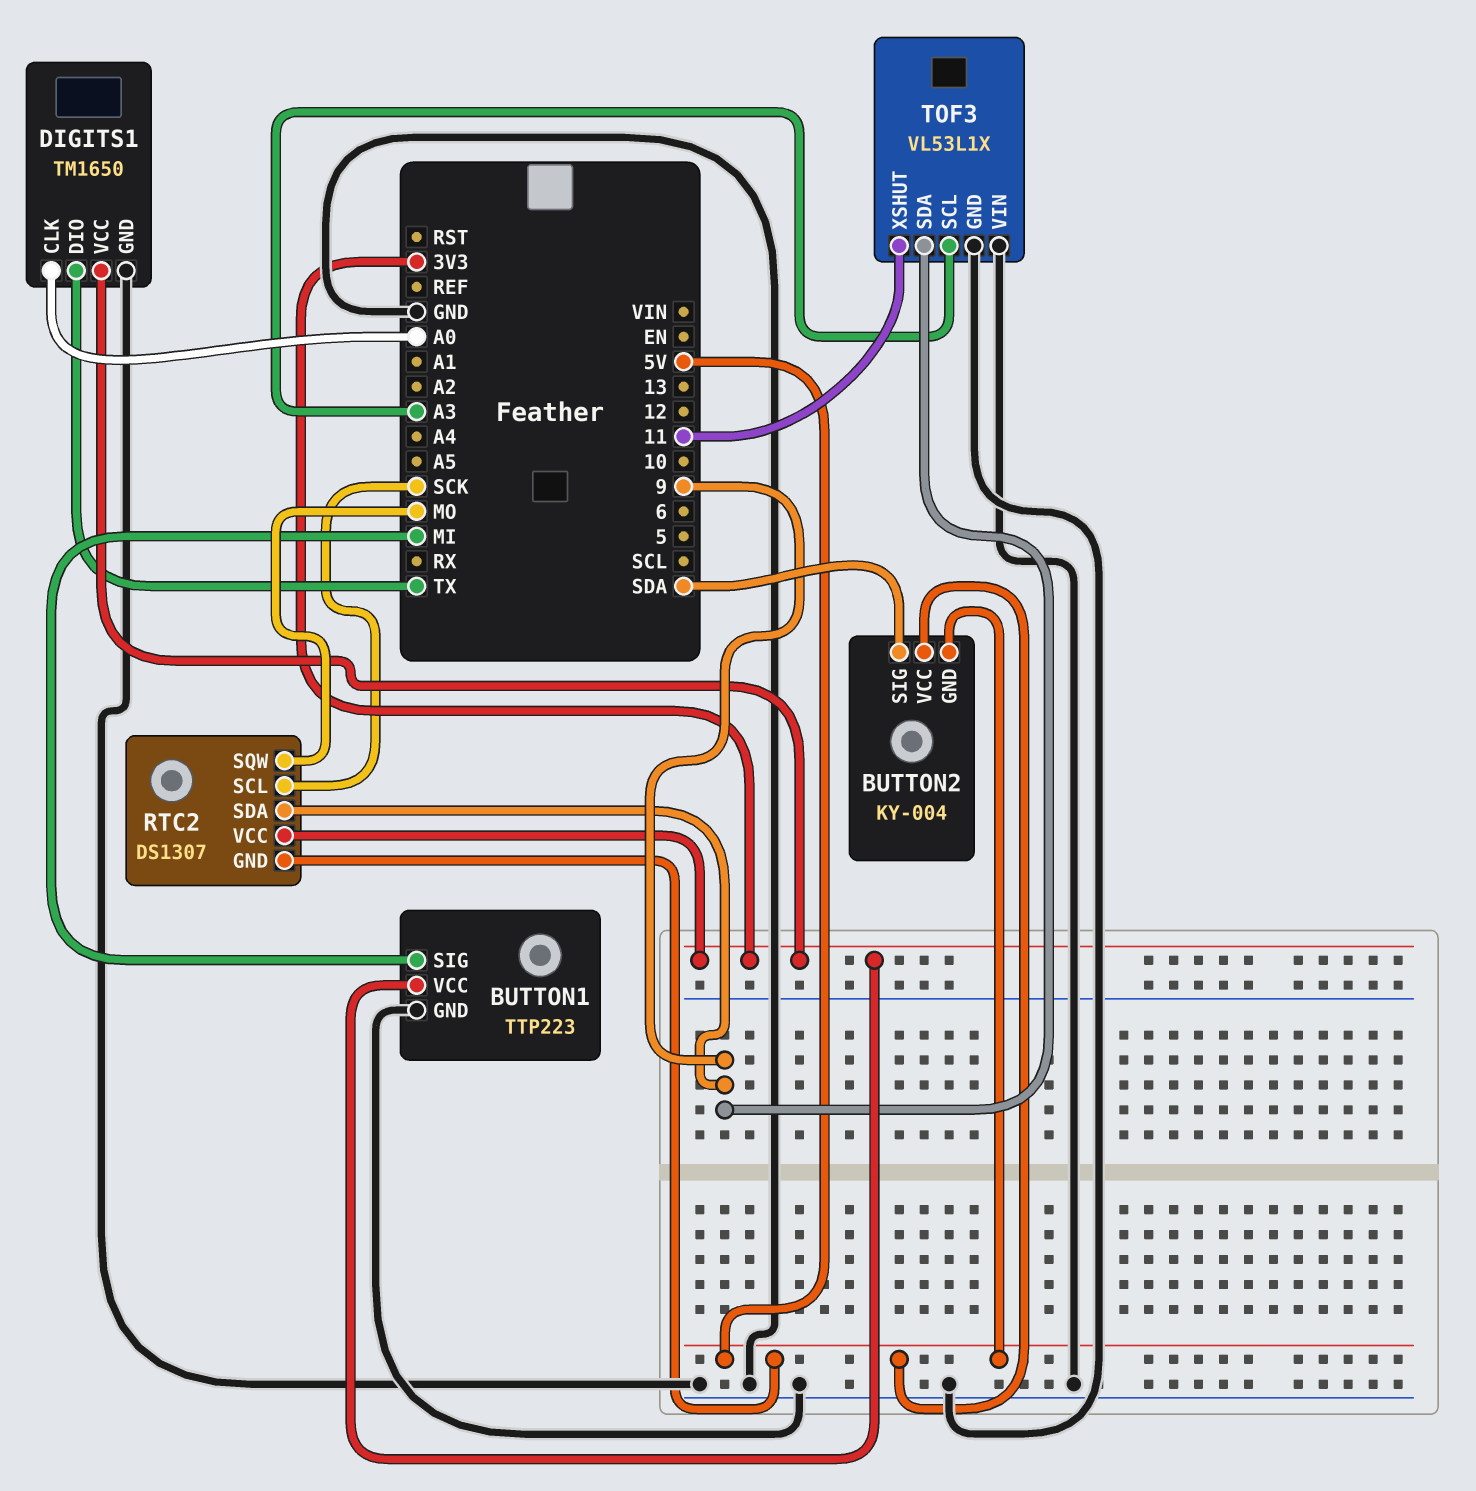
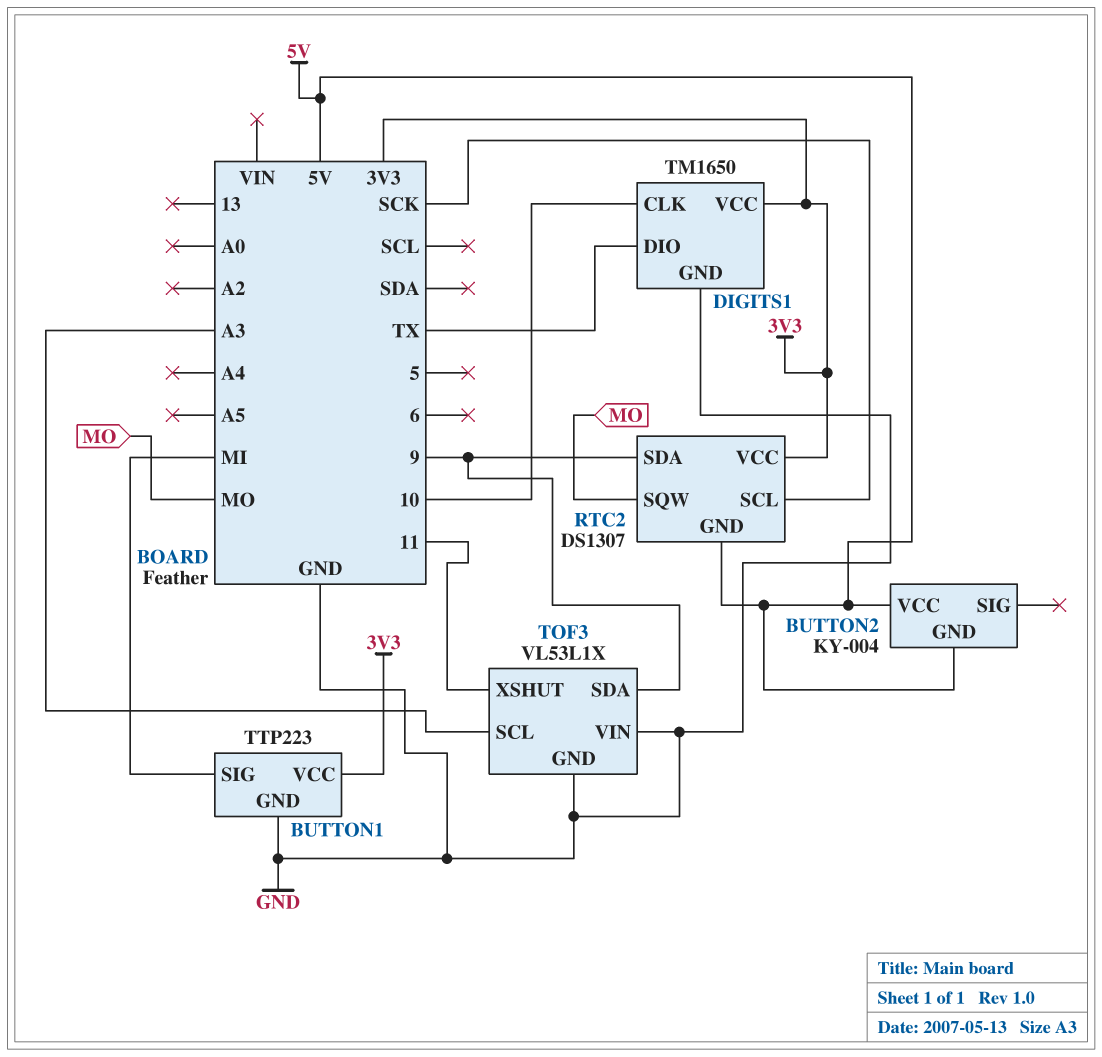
BUTTON2 pin SIG: SDA -> none
DIGITS1 pin CLK: A0 -> 10

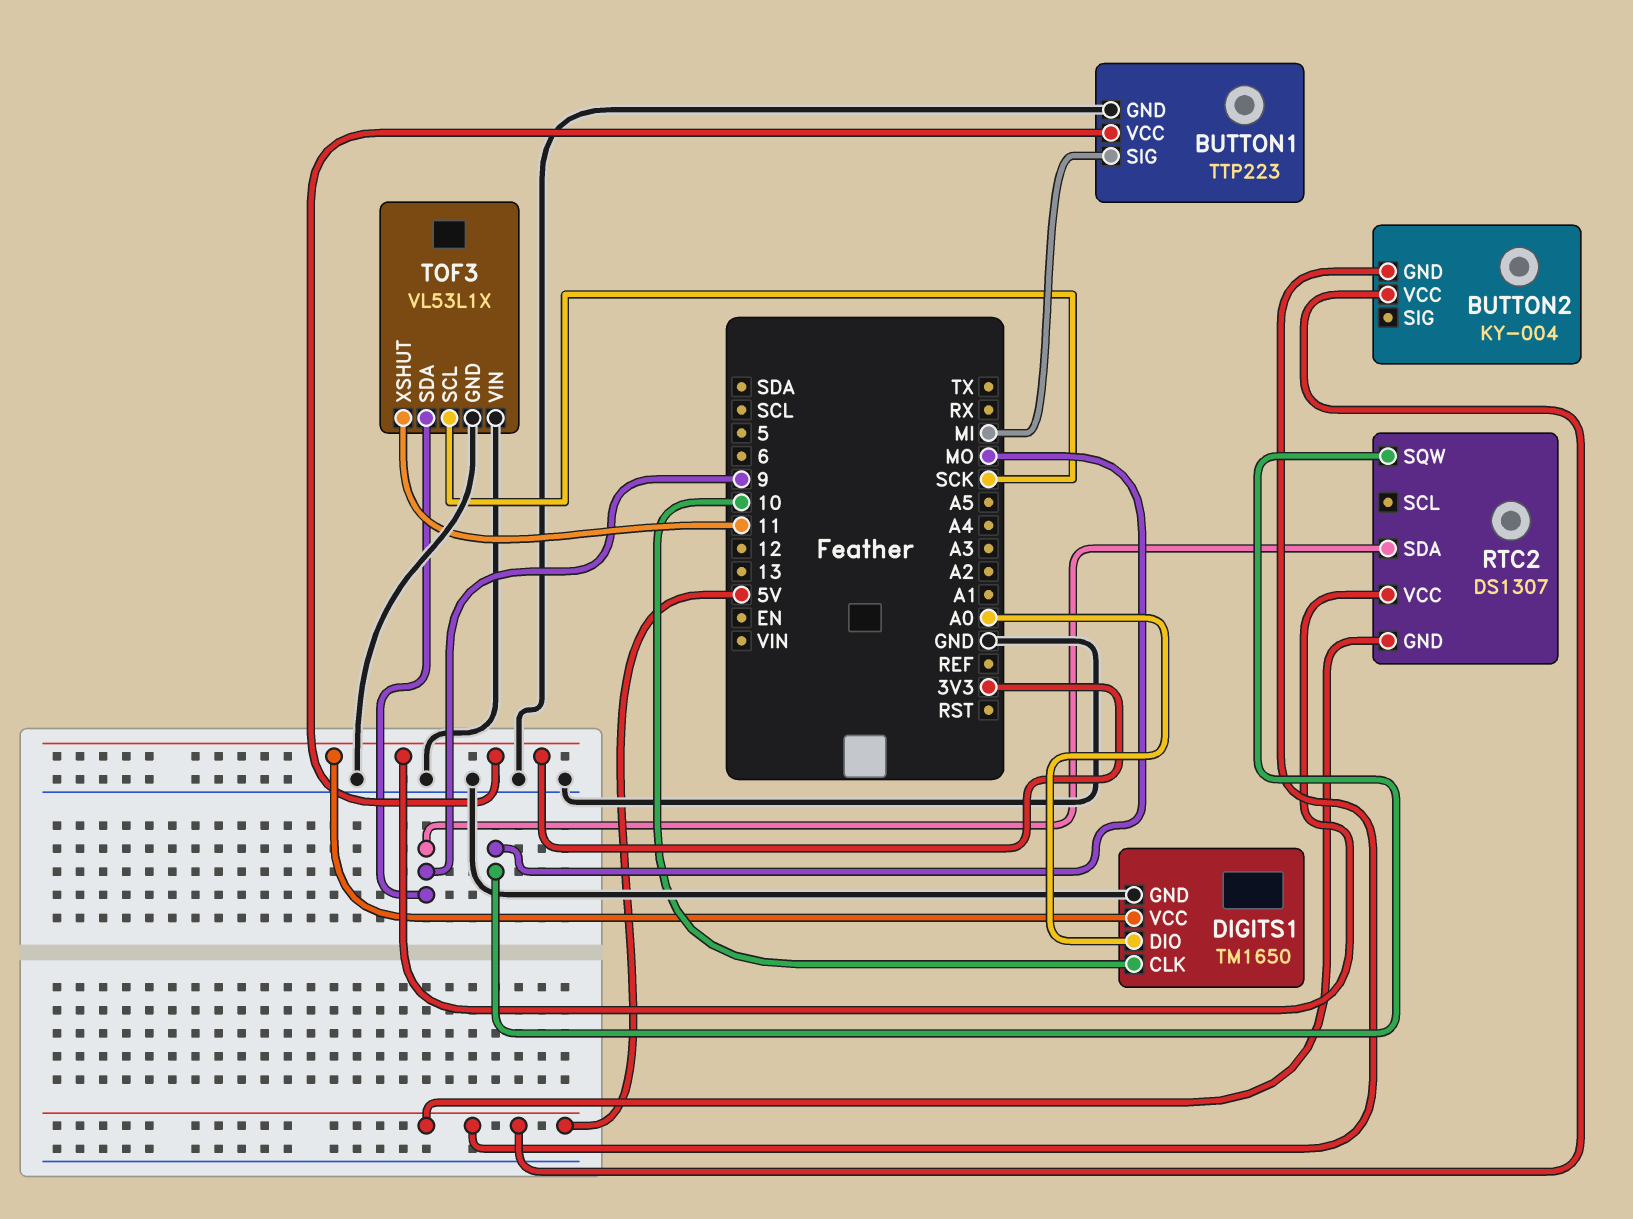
DIGITS1 pin DIO: TX -> A0
RTC2 pin SCL: SCK -> none
TOF3 pin SCL: A3 -> SCK

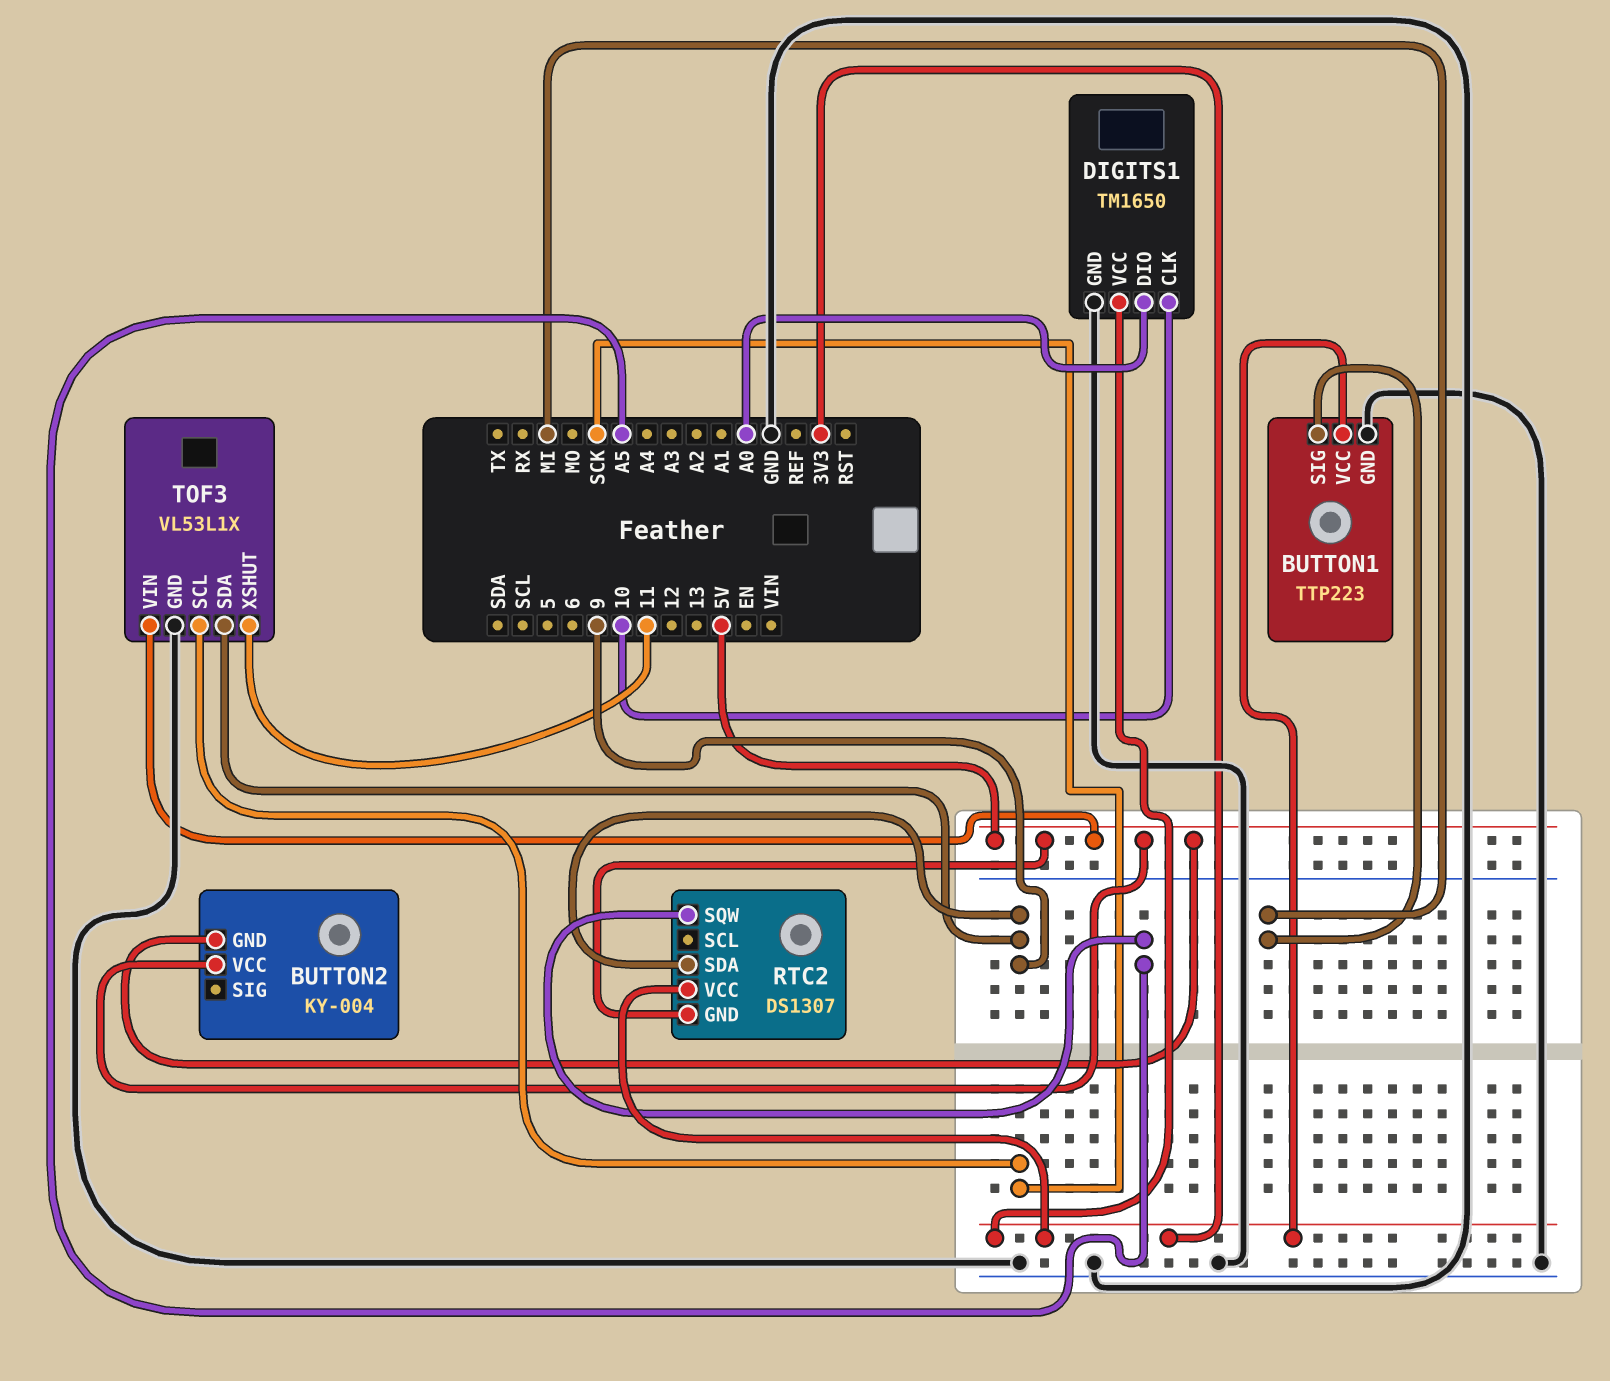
RTC2 pin SQW: MO -> A5
TOF3 pin VIN: GND -> 5V

